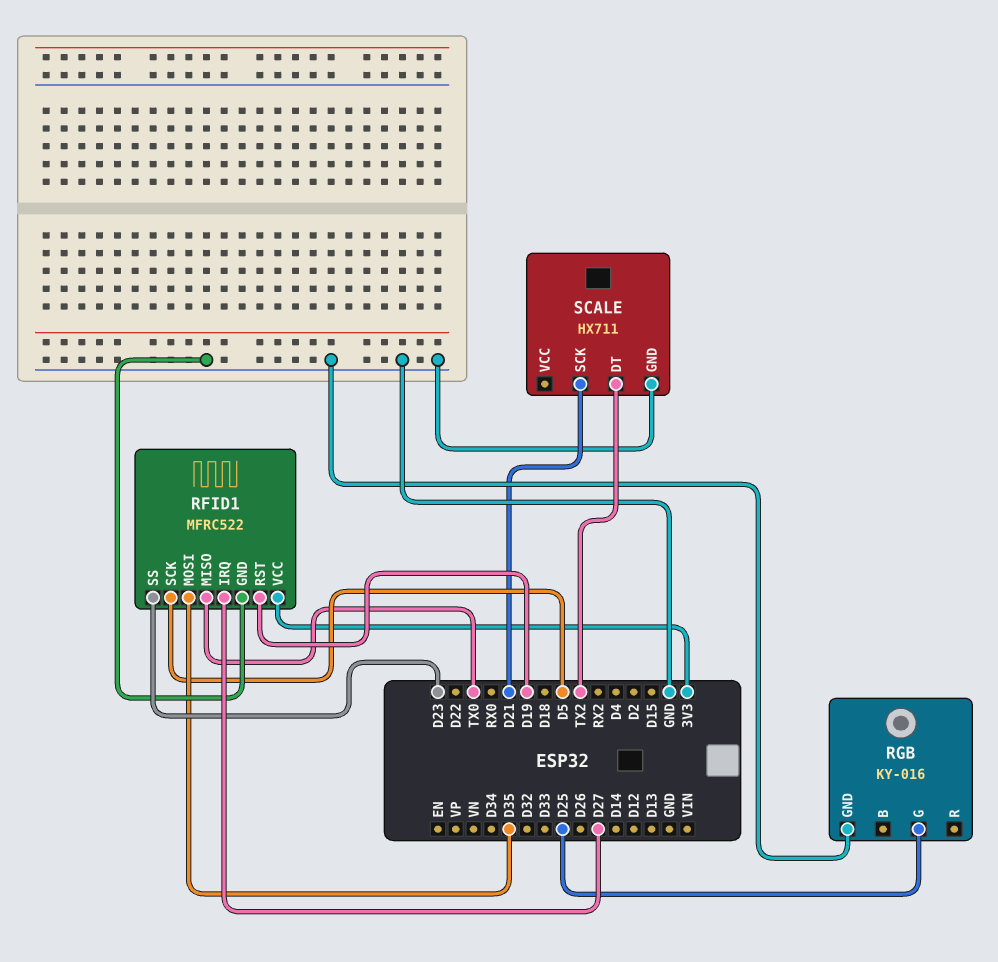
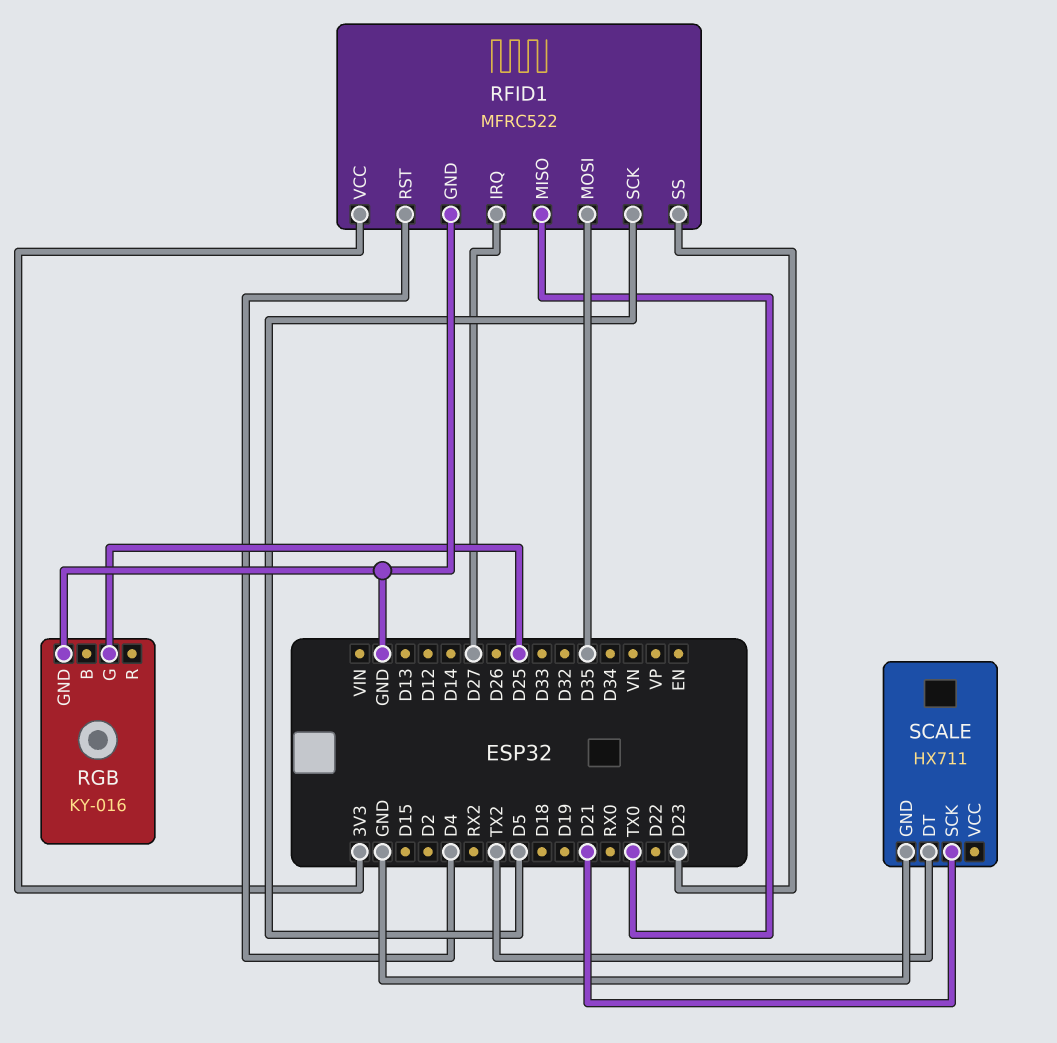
RFID1 pin RST: D19 -> D4

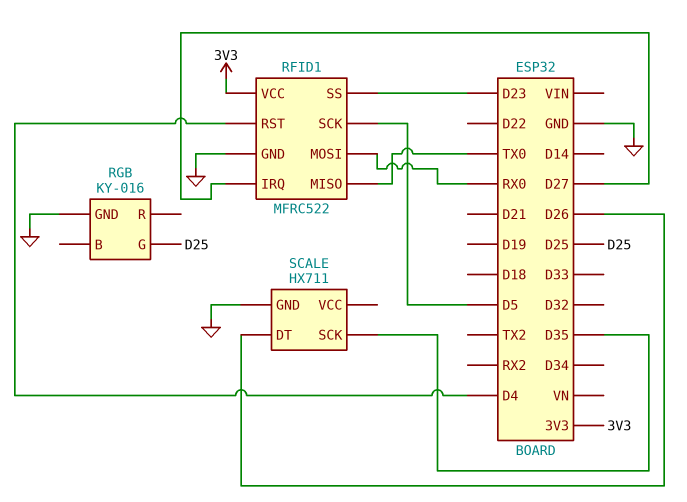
RFID1 pin MOSI: D35 -> RX0
SCALE pin DT: TX2 -> D26
SCALE pin SCK: D21 -> D35

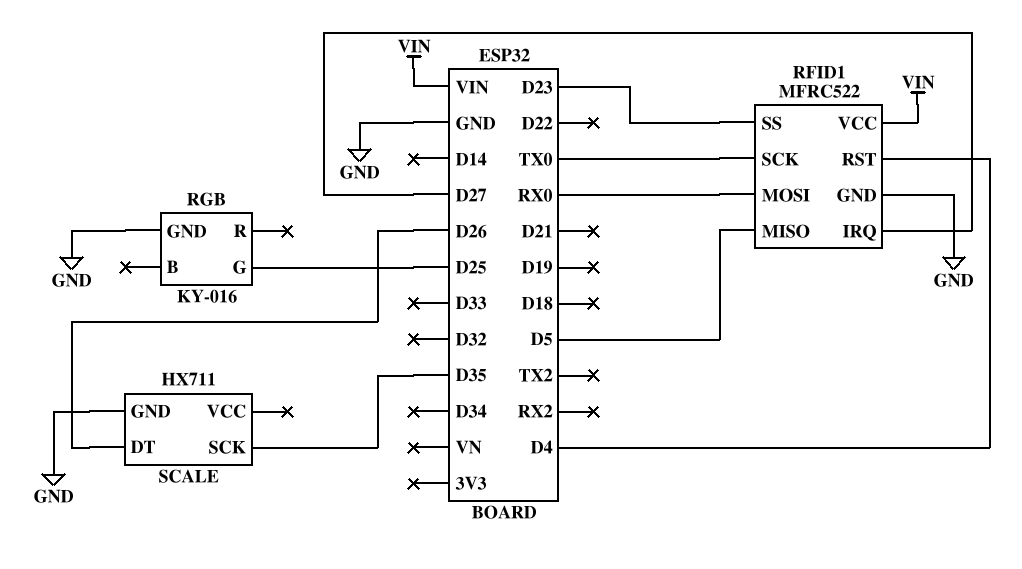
RFID1 pin MISO: TX0 -> D5
RFID1 pin SCK: D5 -> TX0
RFID1 pin VCC: 3V3 -> VIN

